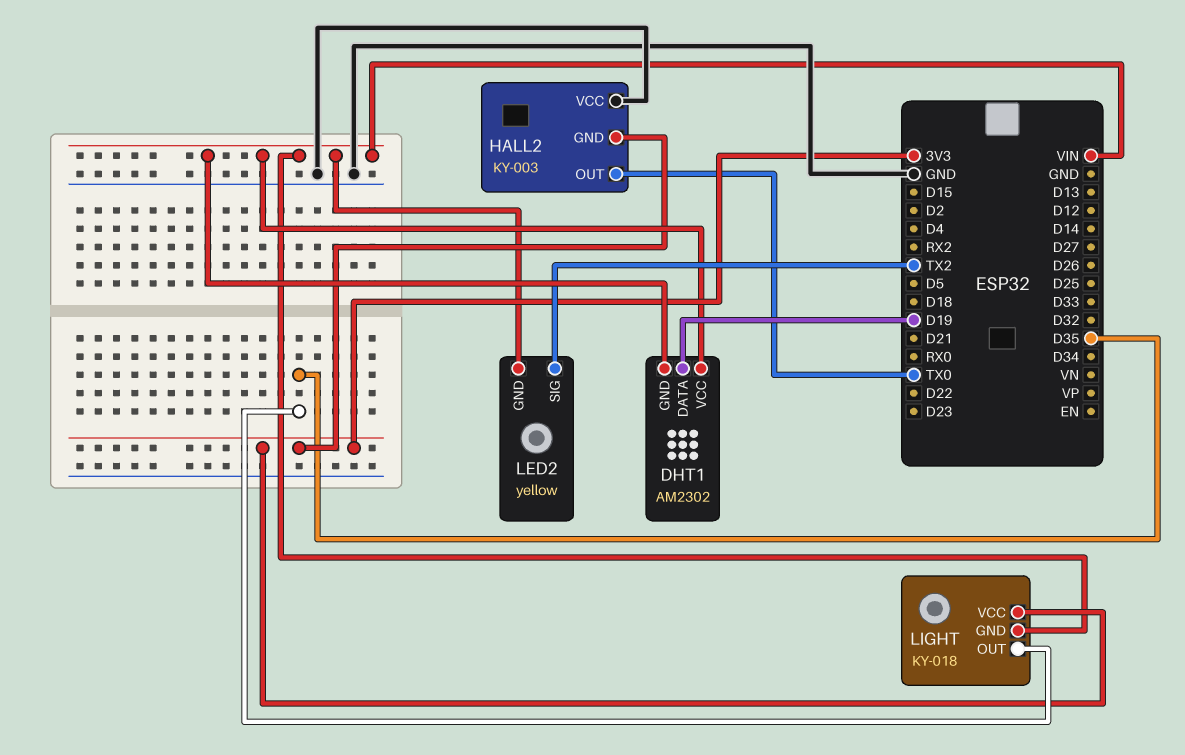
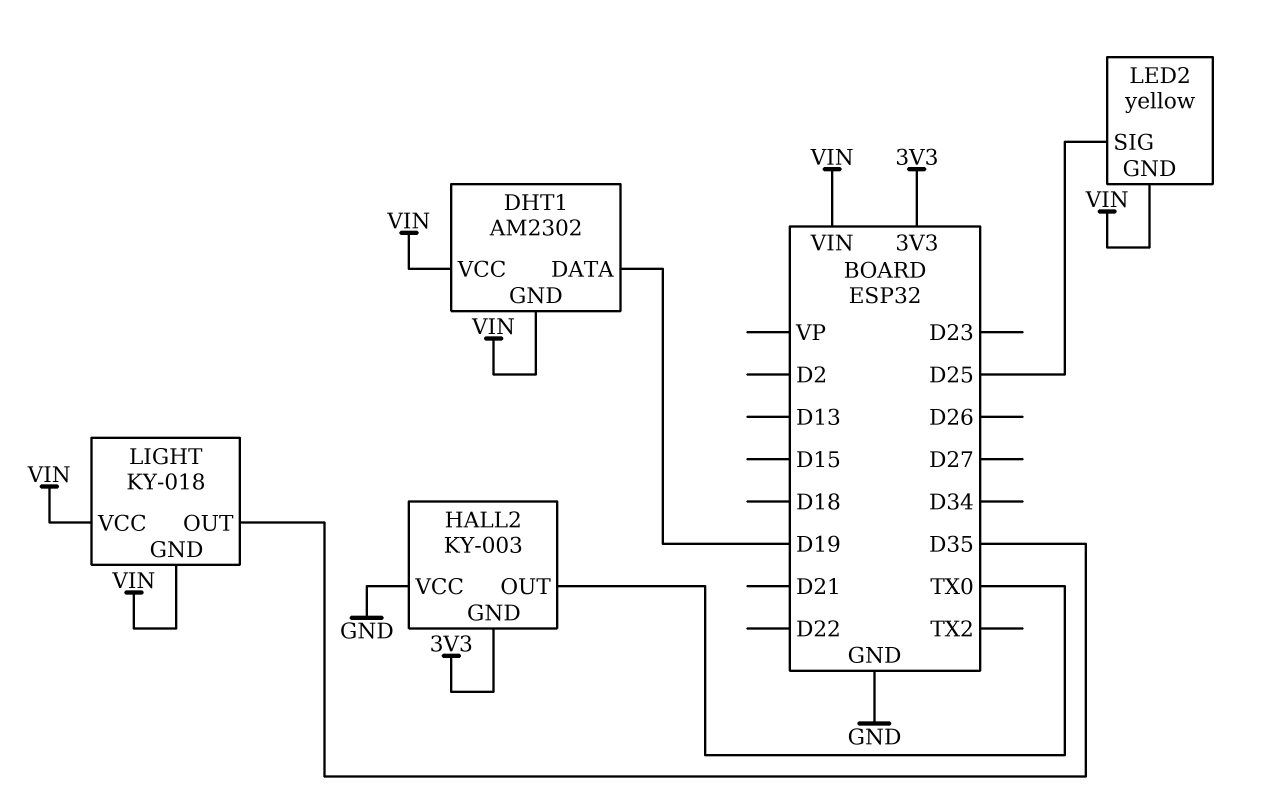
LED2 pin SIG: TX2 -> D25
LIGHT pin VCC: 3V3 -> VIN

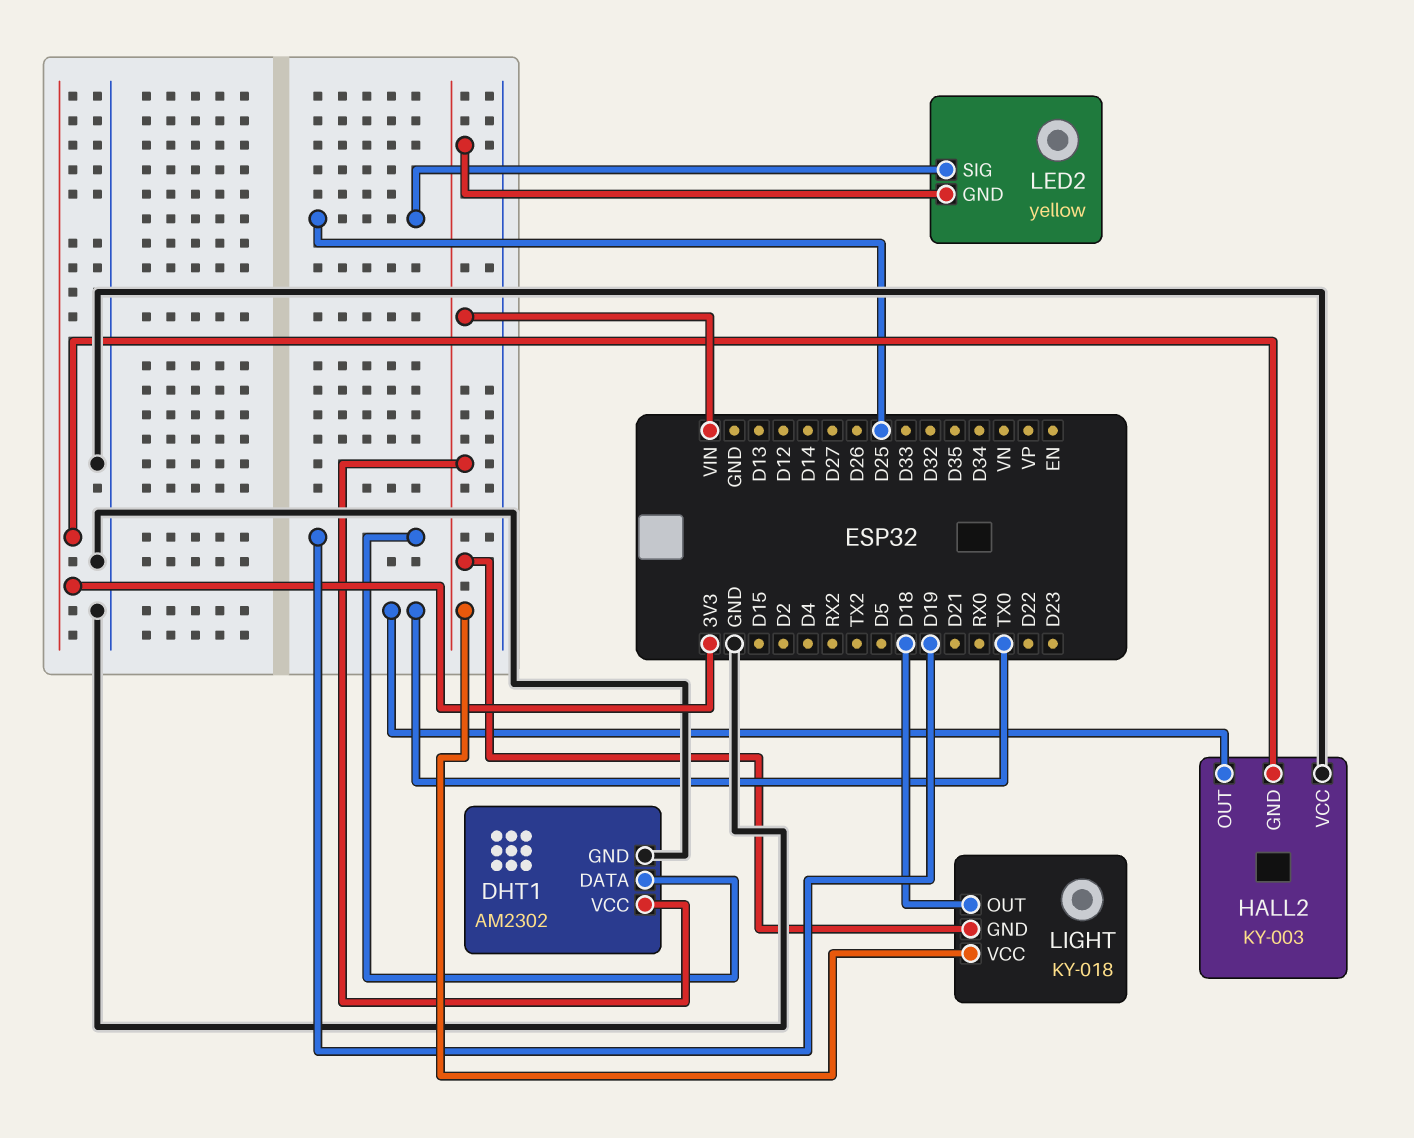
DHT1 pin GND: VIN -> GND
LIGHT pin OUT: D35 -> D18

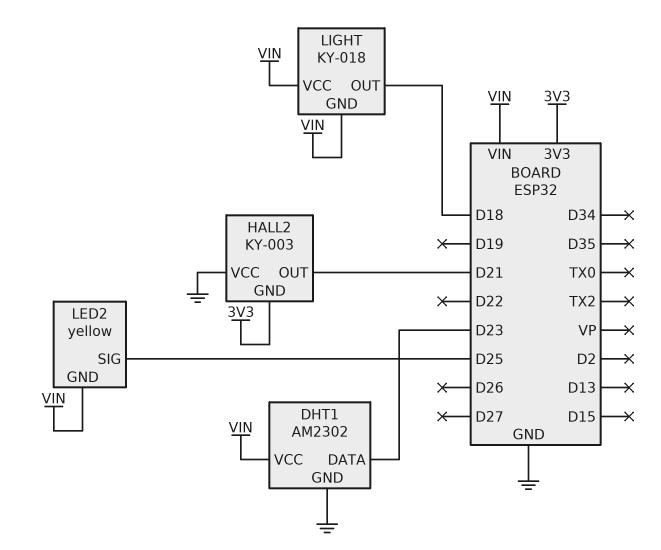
DHT1 pin DATA: D19 -> D23
HALL2 pin OUT: TX0 -> D21

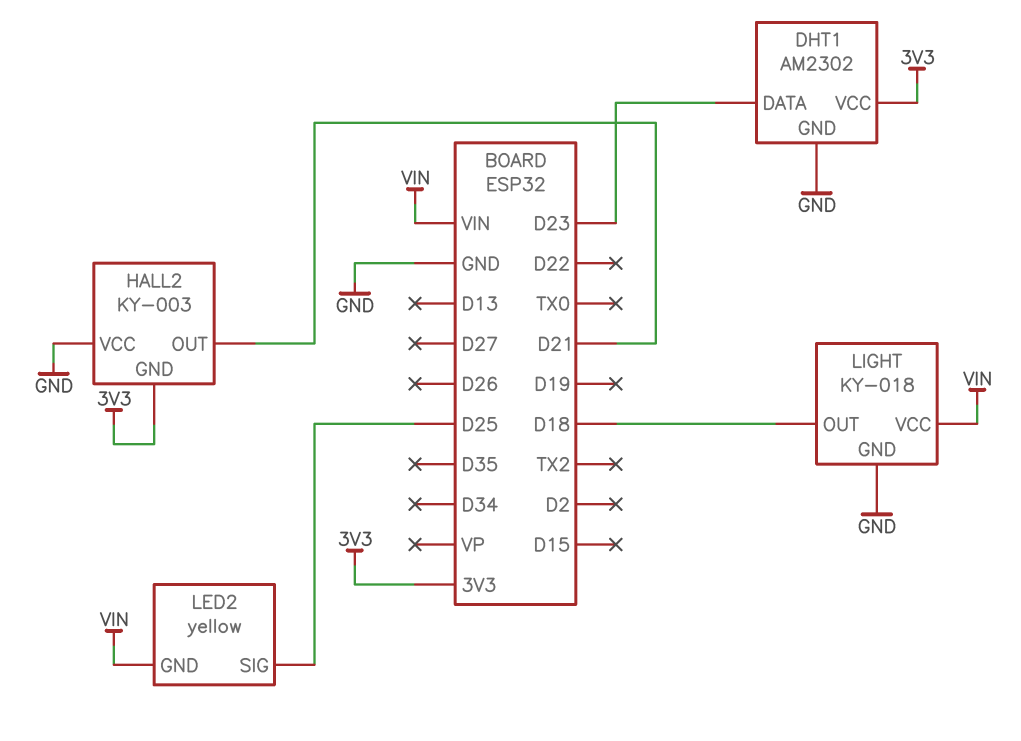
DHT1 pin VCC: VIN -> 3V3
LIGHT pin GND: VIN -> GND

